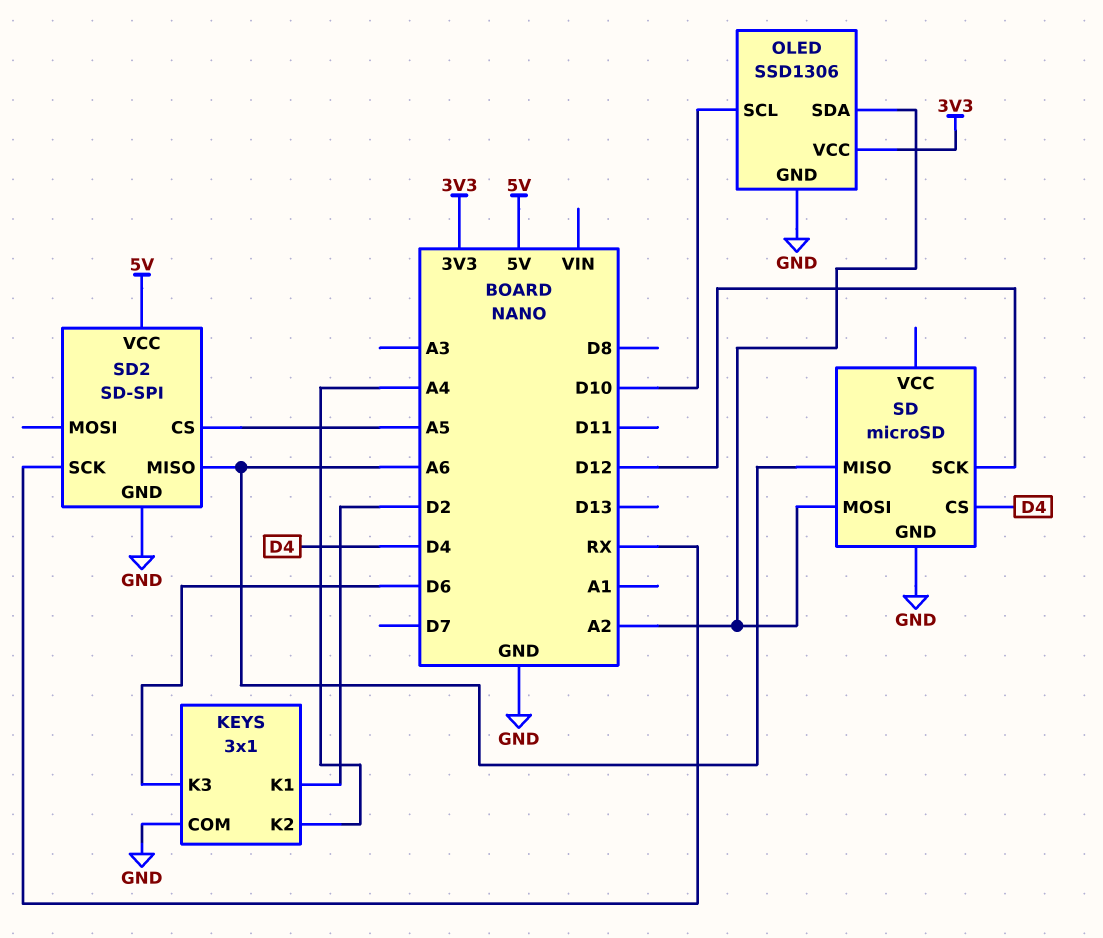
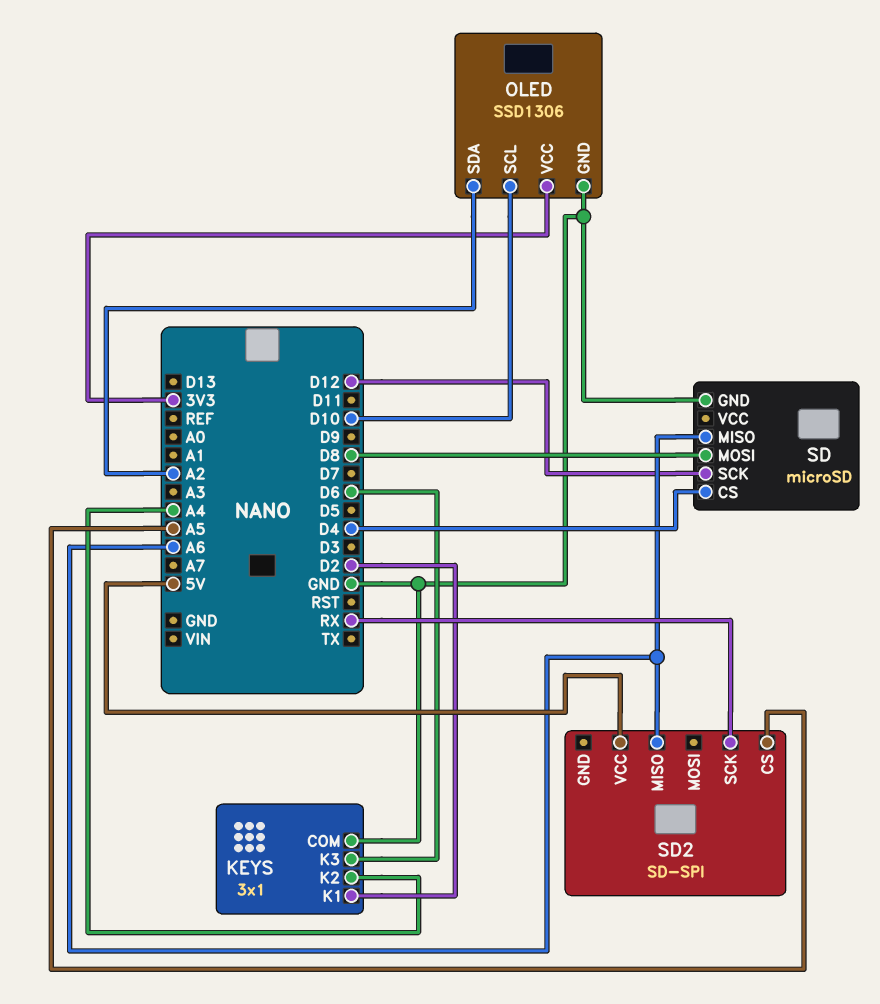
SD pin MOSI: A2 -> D8
SD2 pin GND: GND -> none

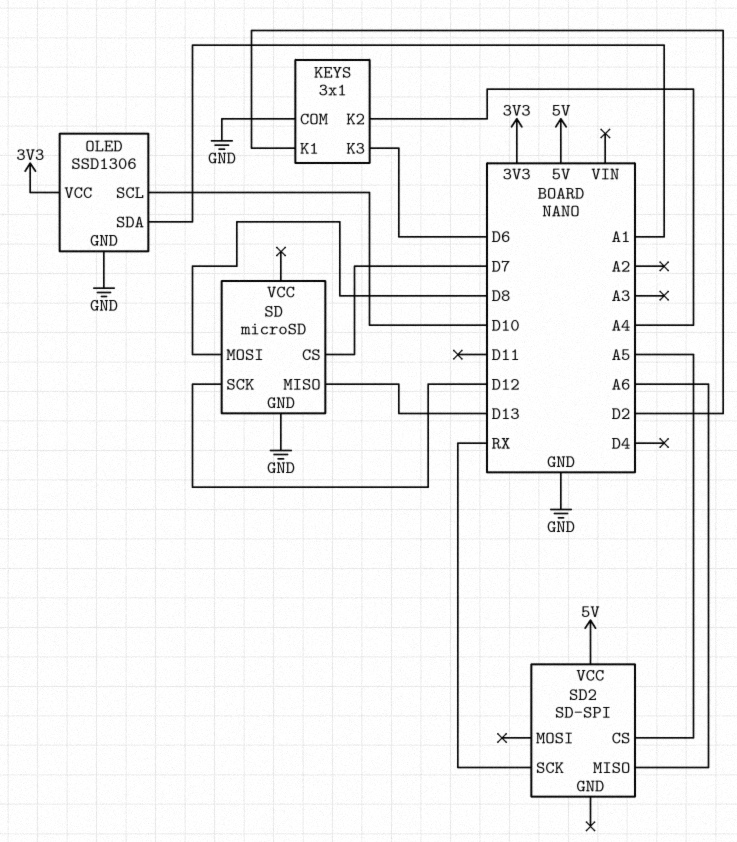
OLED pin SDA: A2 -> A1
SD pin CS: D4 -> D7
SD pin MISO: A6 -> D13

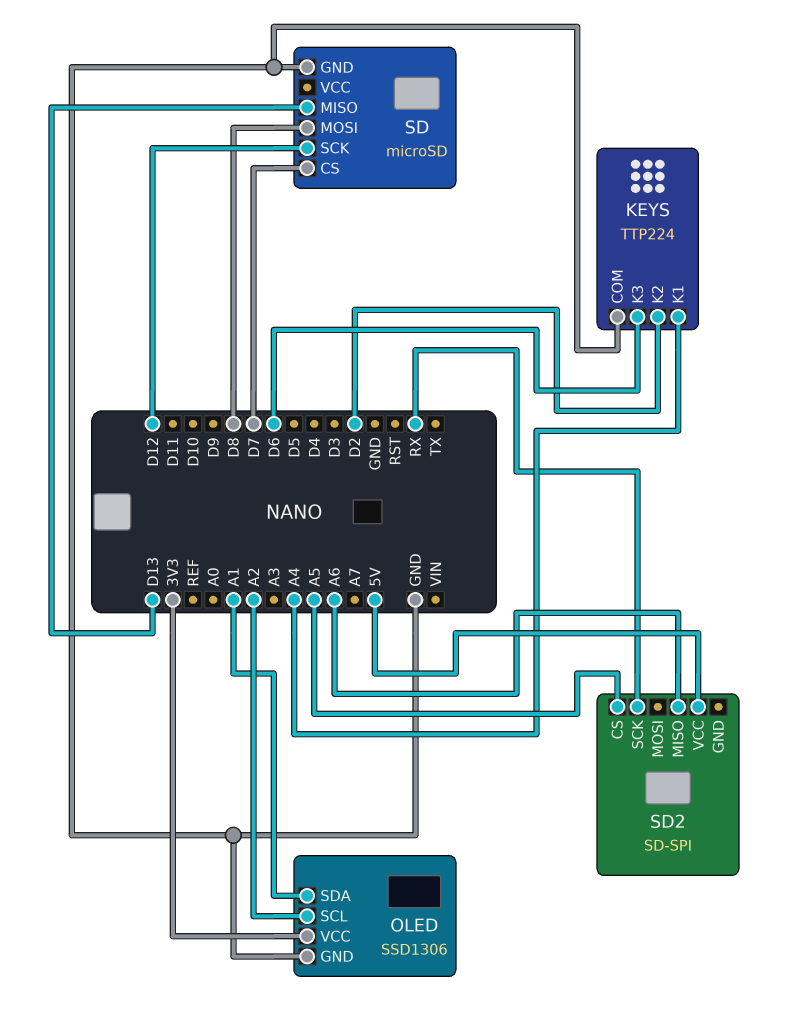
KEYS: 3x1 -> TTP224
KEYS pin K1: D2 -> A4
KEYS pin K2: A4 -> D2
OLED pin SCL: D10 -> A2

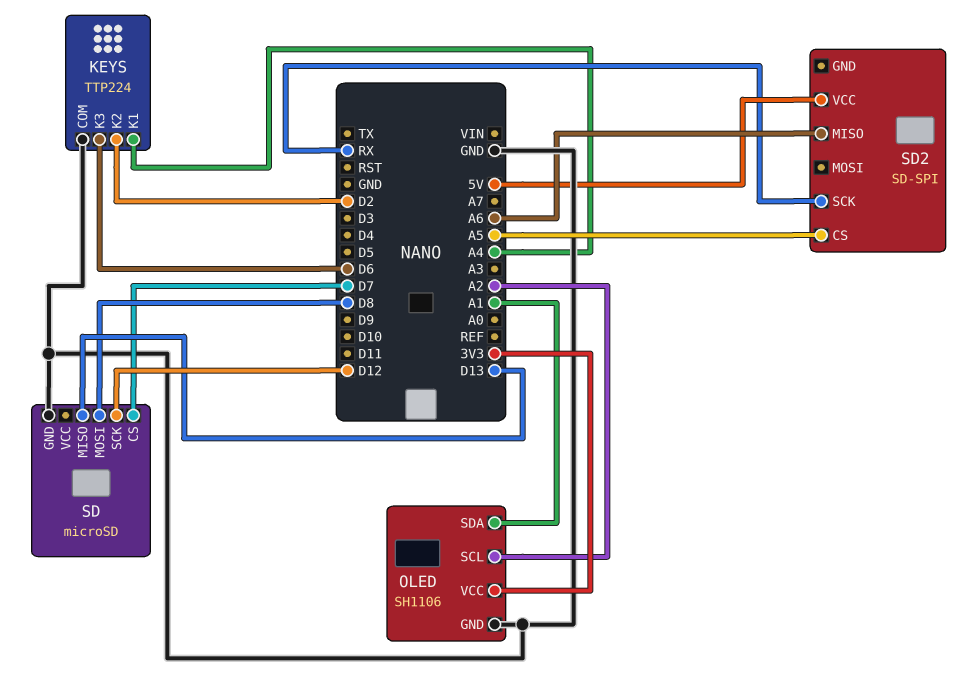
OLED: SSD1306 -> SH1106

